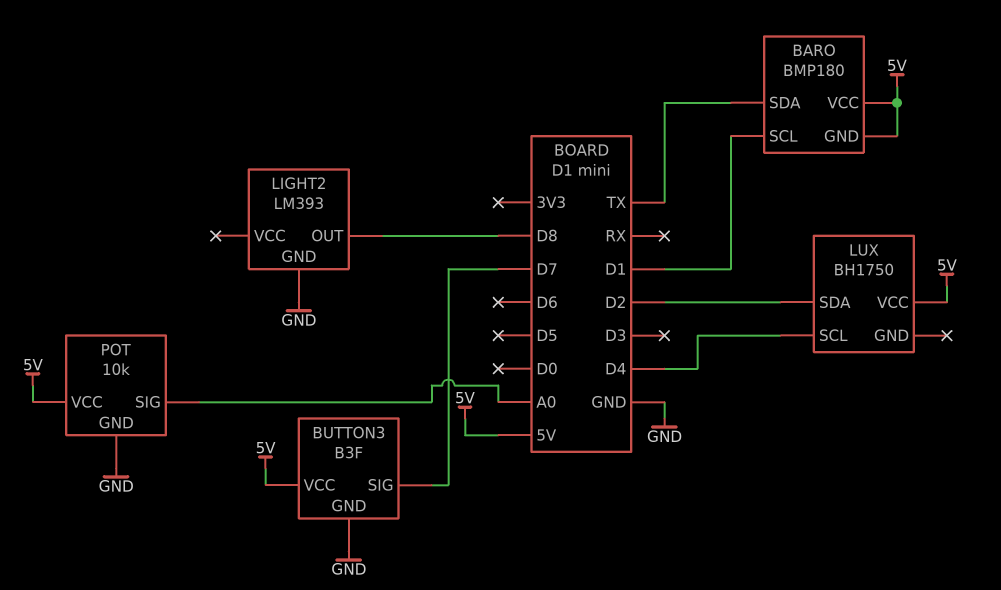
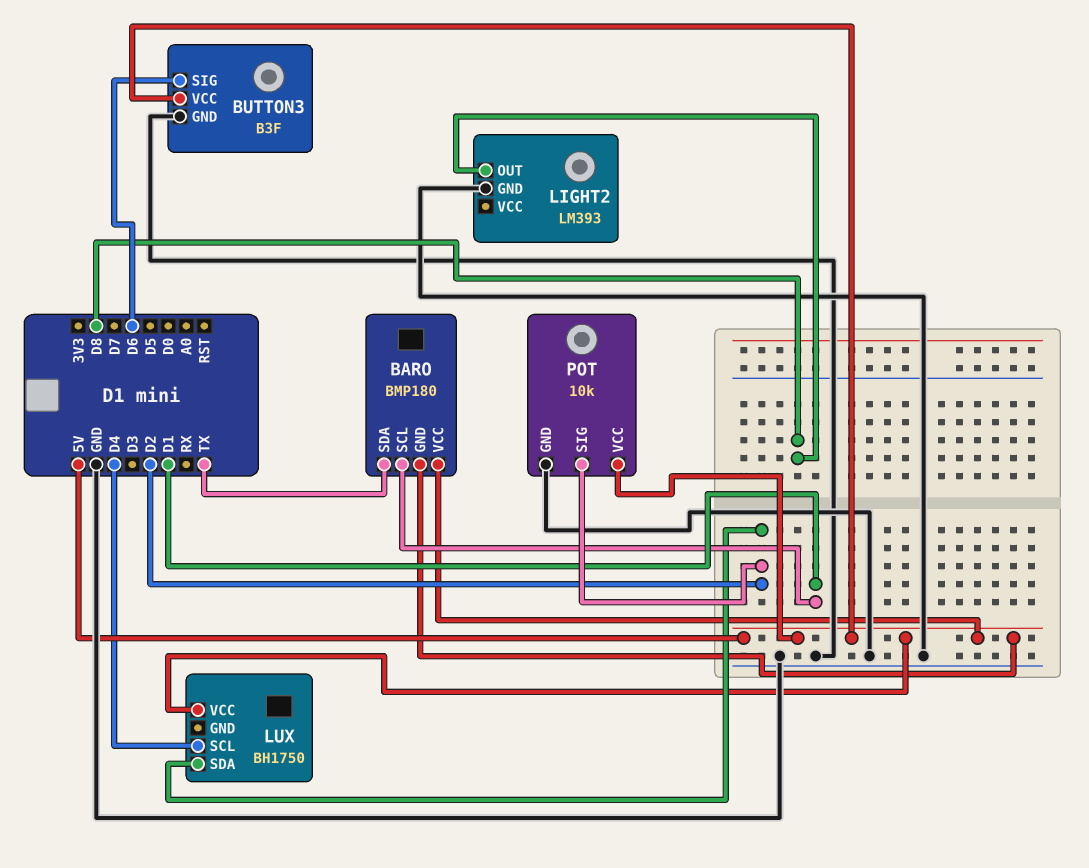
BUTTON3 pin SIG: D7 -> D6
POT pin SIG: A0 -> D2

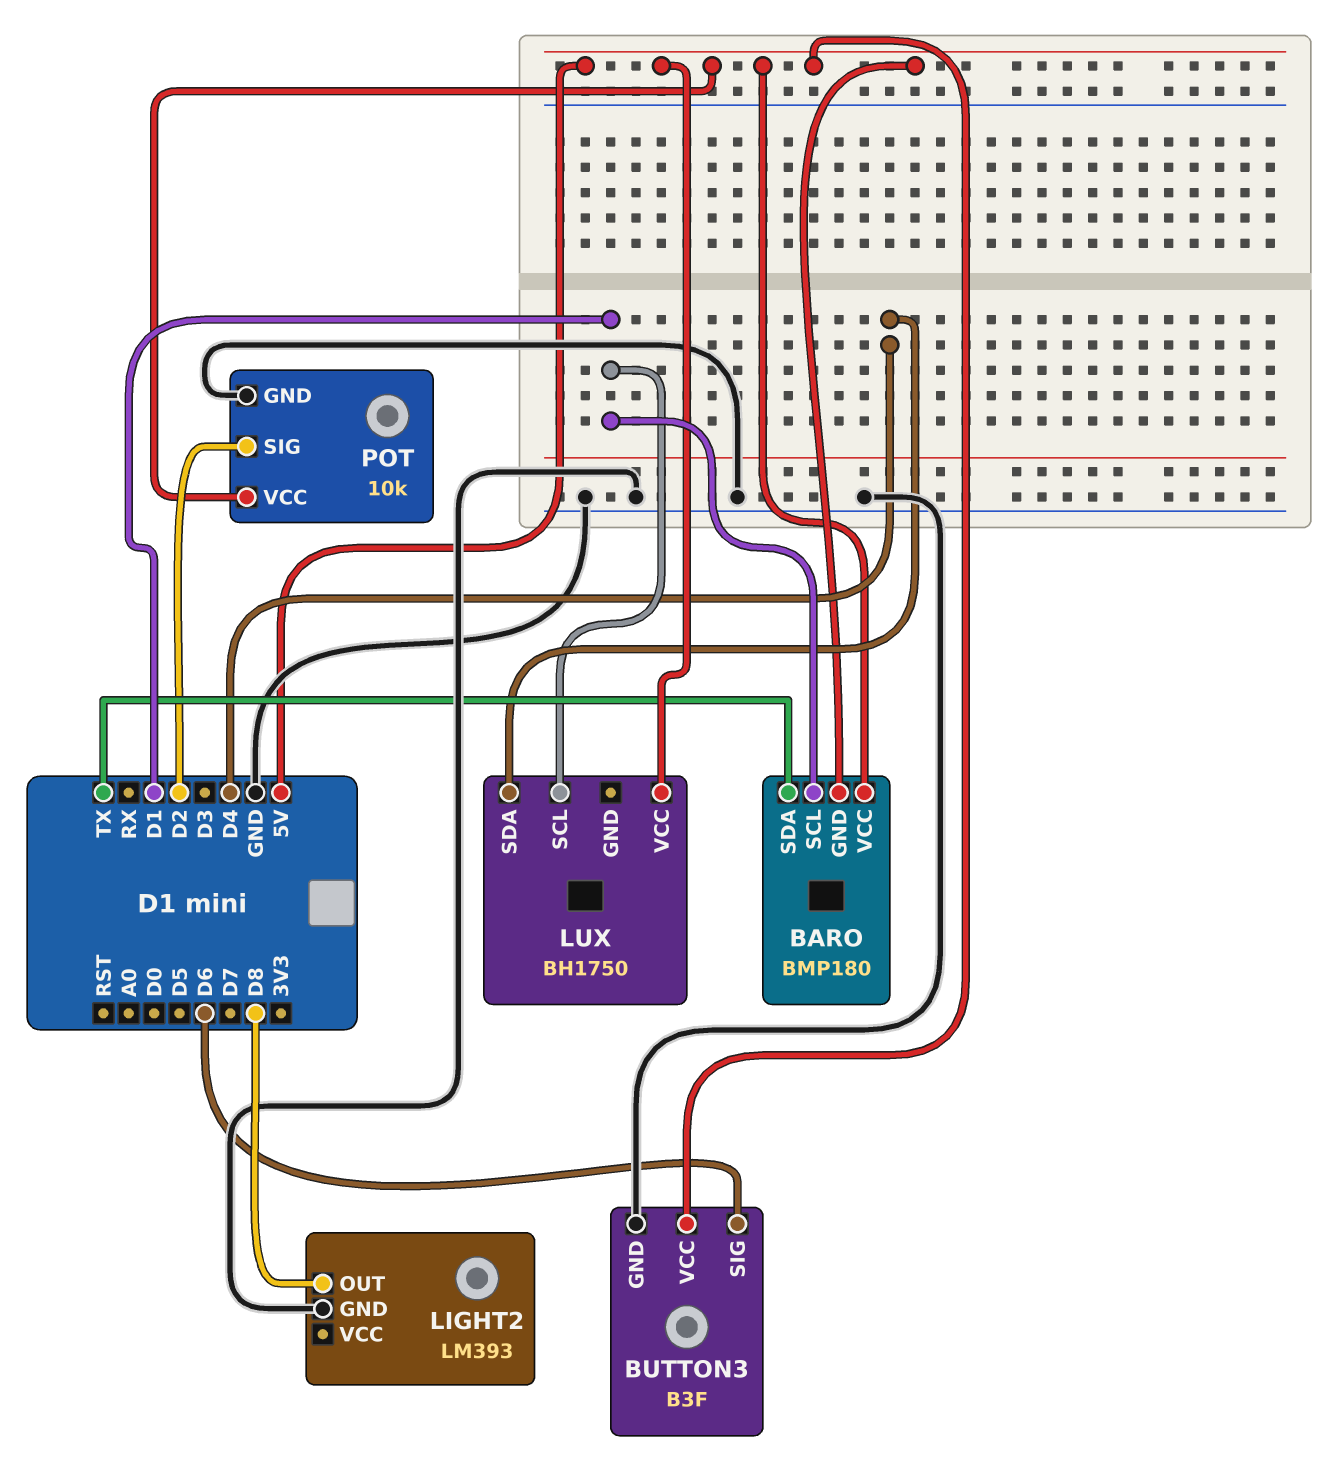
LUX pin SCL: D4 -> D1
LUX pin SDA: D2 -> D4

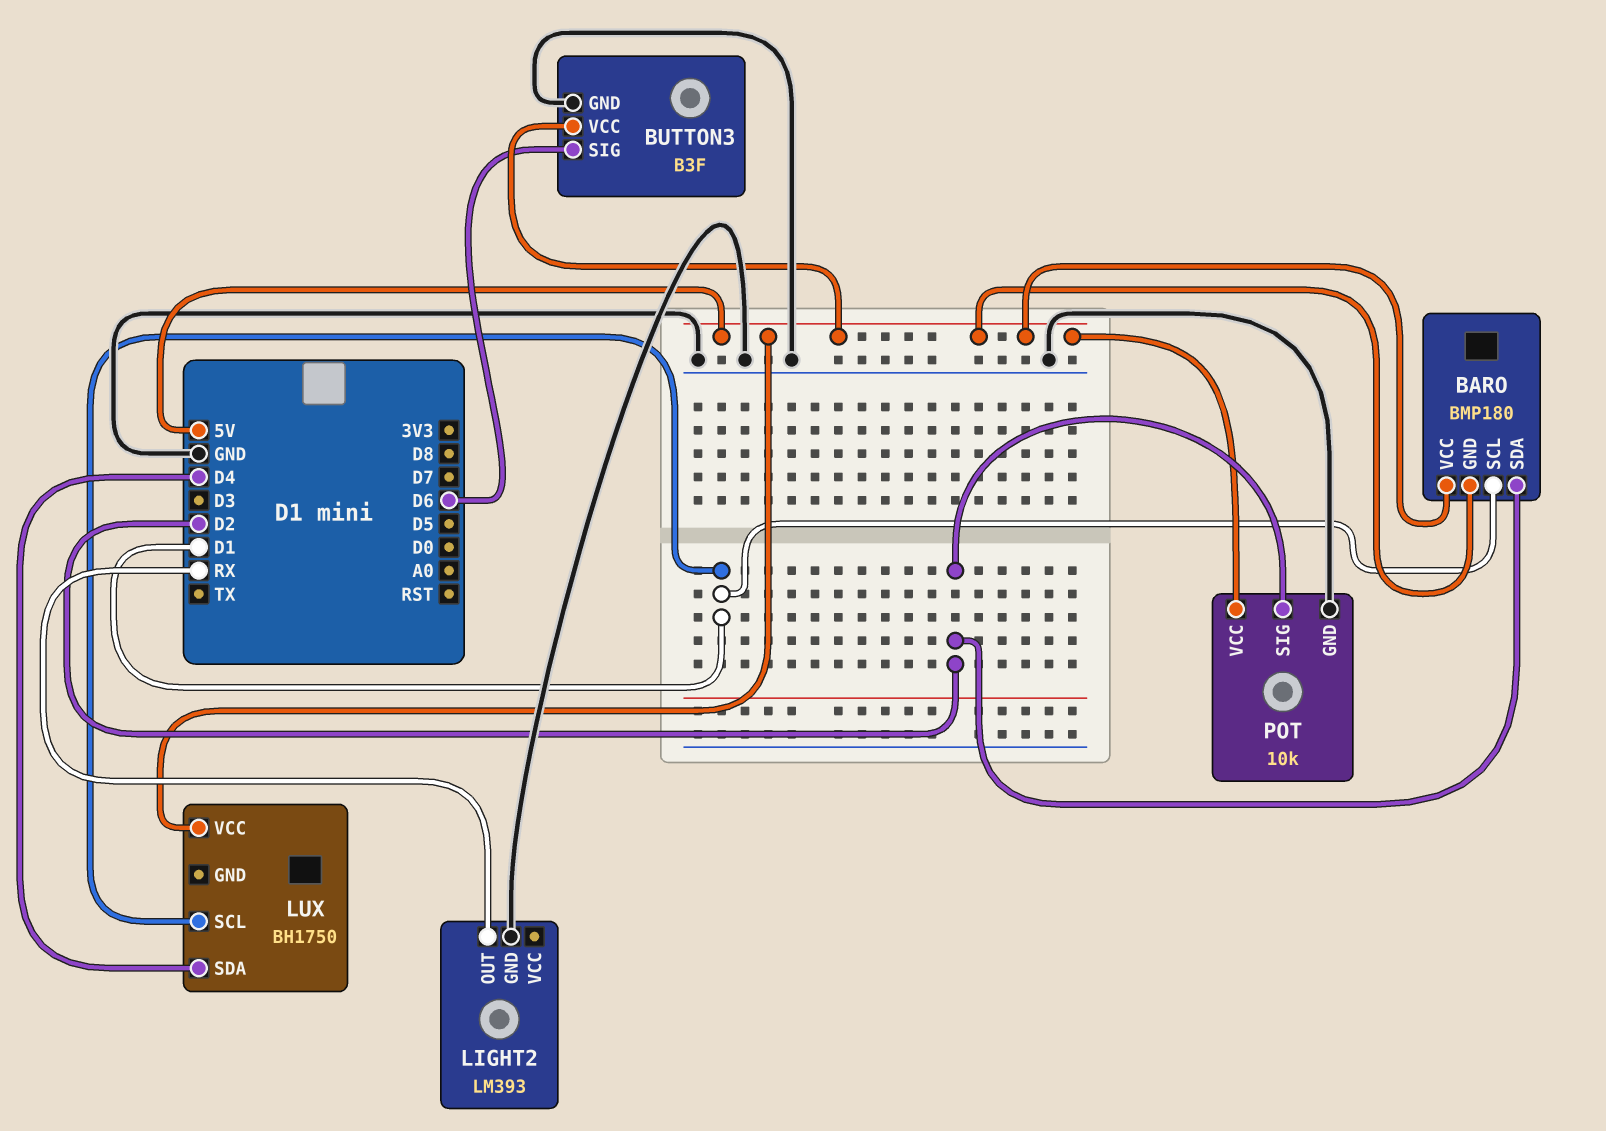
BARO pin SDA: TX -> D2
LIGHT2 pin OUT: D8 -> RX

